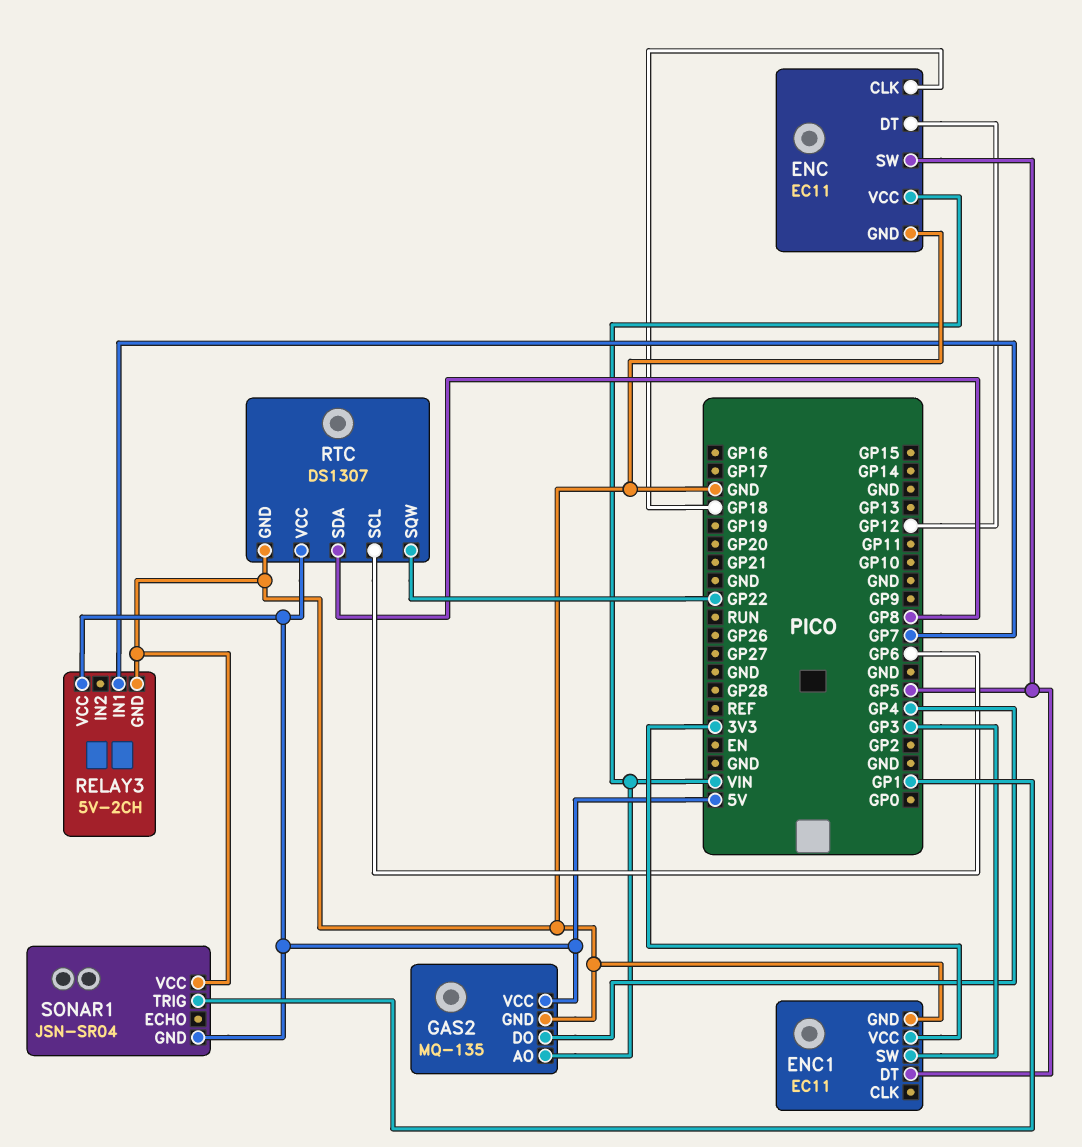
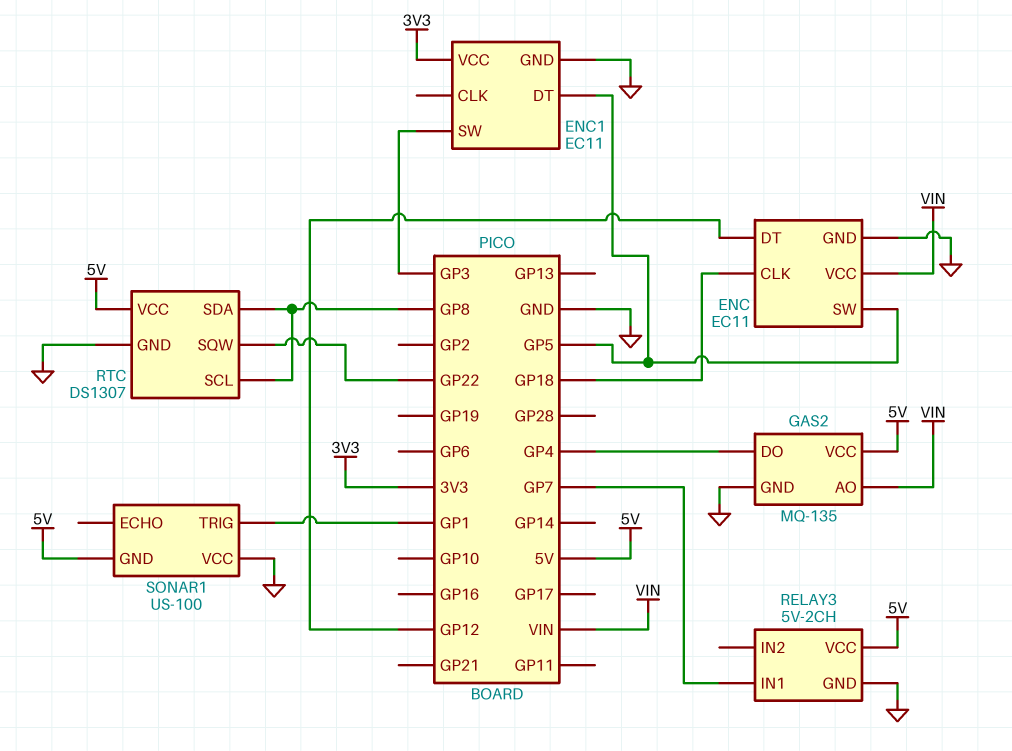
RTC pin SCL: GP6 -> GP8
SONAR1: JSN-SR04 -> US-100

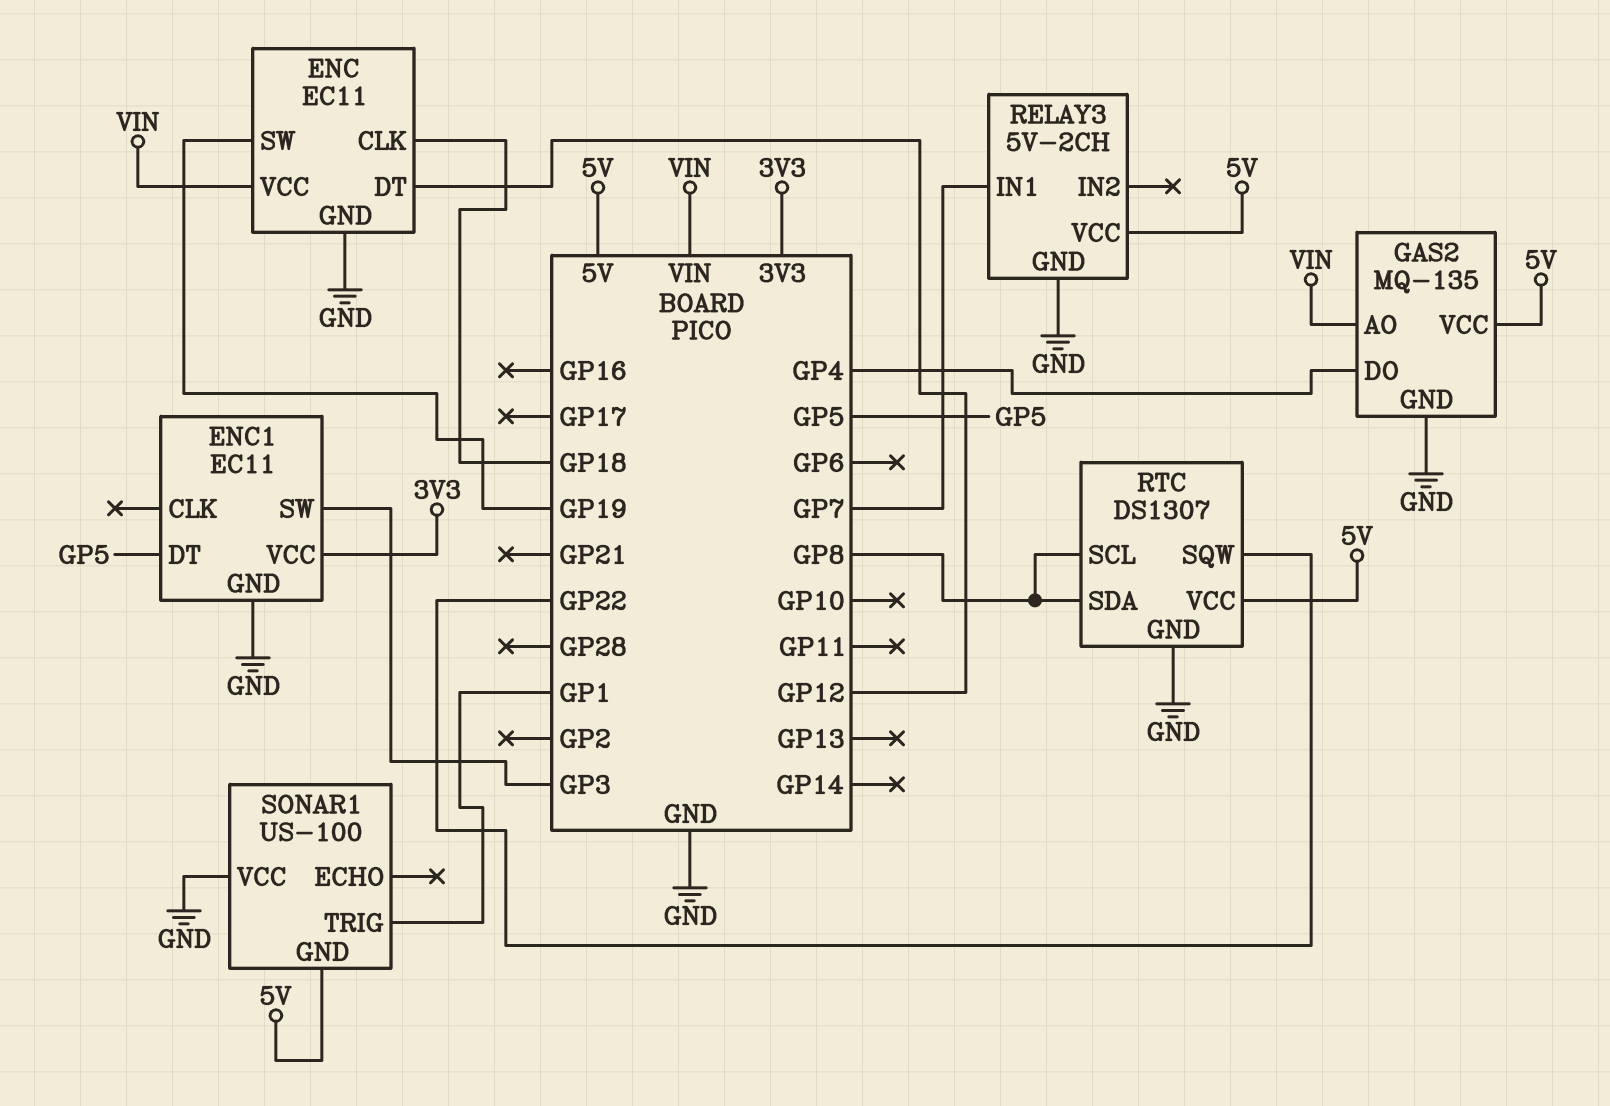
ENC pin SW: GP5 -> GP19

